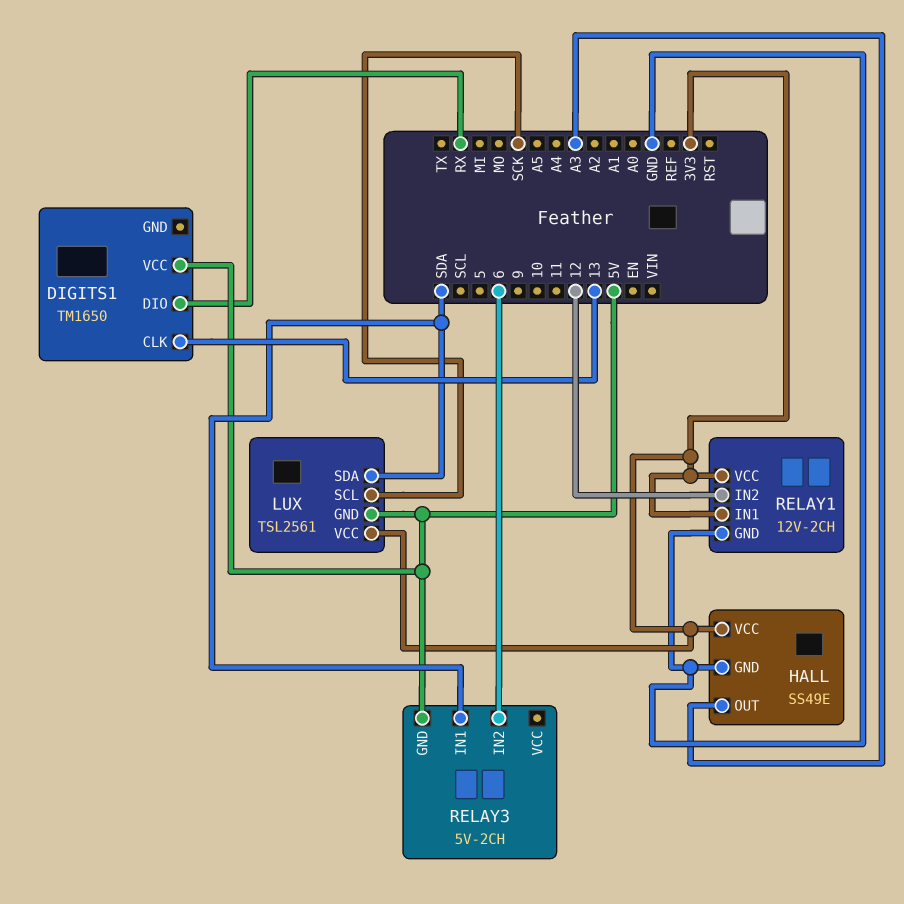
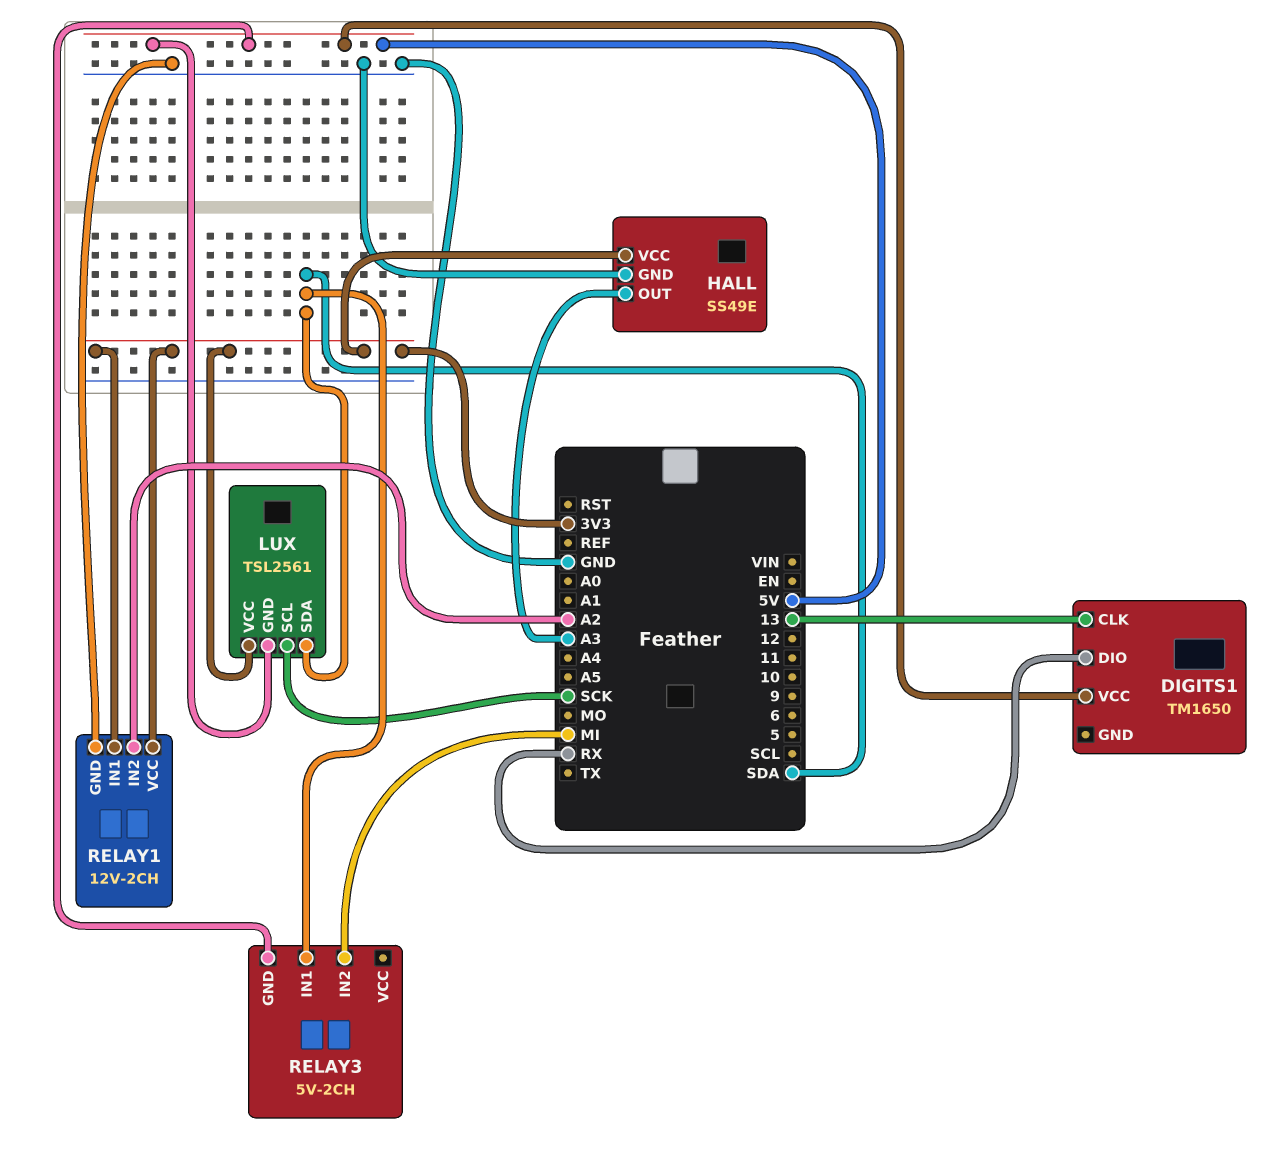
RELAY1 pin IN2: 12 -> A2
RELAY3 pin IN2: 6 -> MI

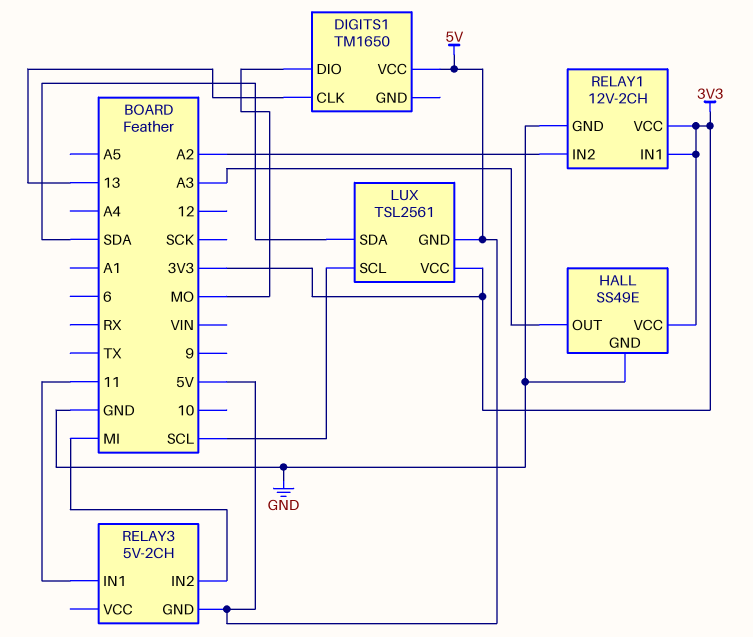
DIGITS1 pin DIO: RX -> MO
LUX pin SCL: SCK -> SCL
RELAY3 pin IN1: SDA -> 11

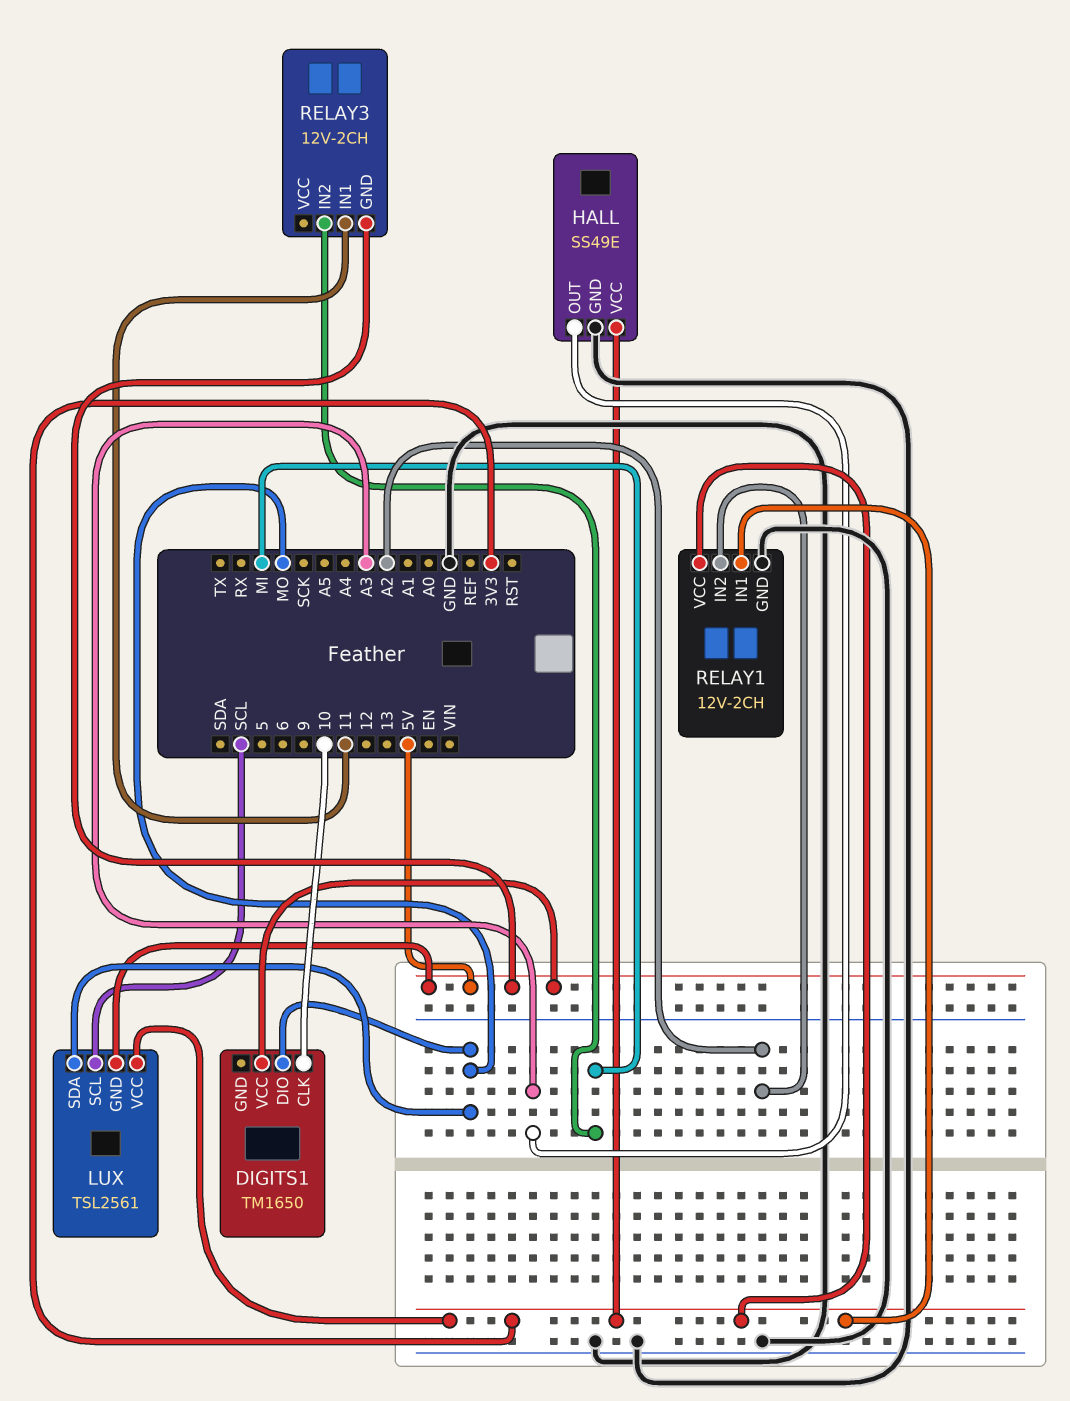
DIGITS1 pin CLK: 13 -> 10
LUX pin SDA: SDA -> MO
RELAY3: 5V-2CH -> 12V-2CH

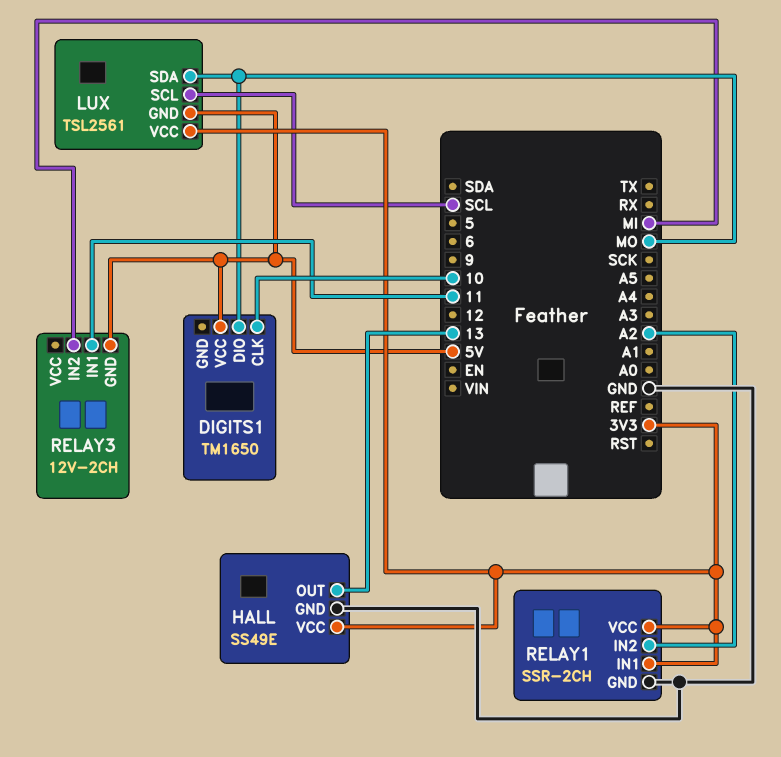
HALL pin OUT: A3 -> 13
RELAY1: 12V-2CH -> SSR-2CH

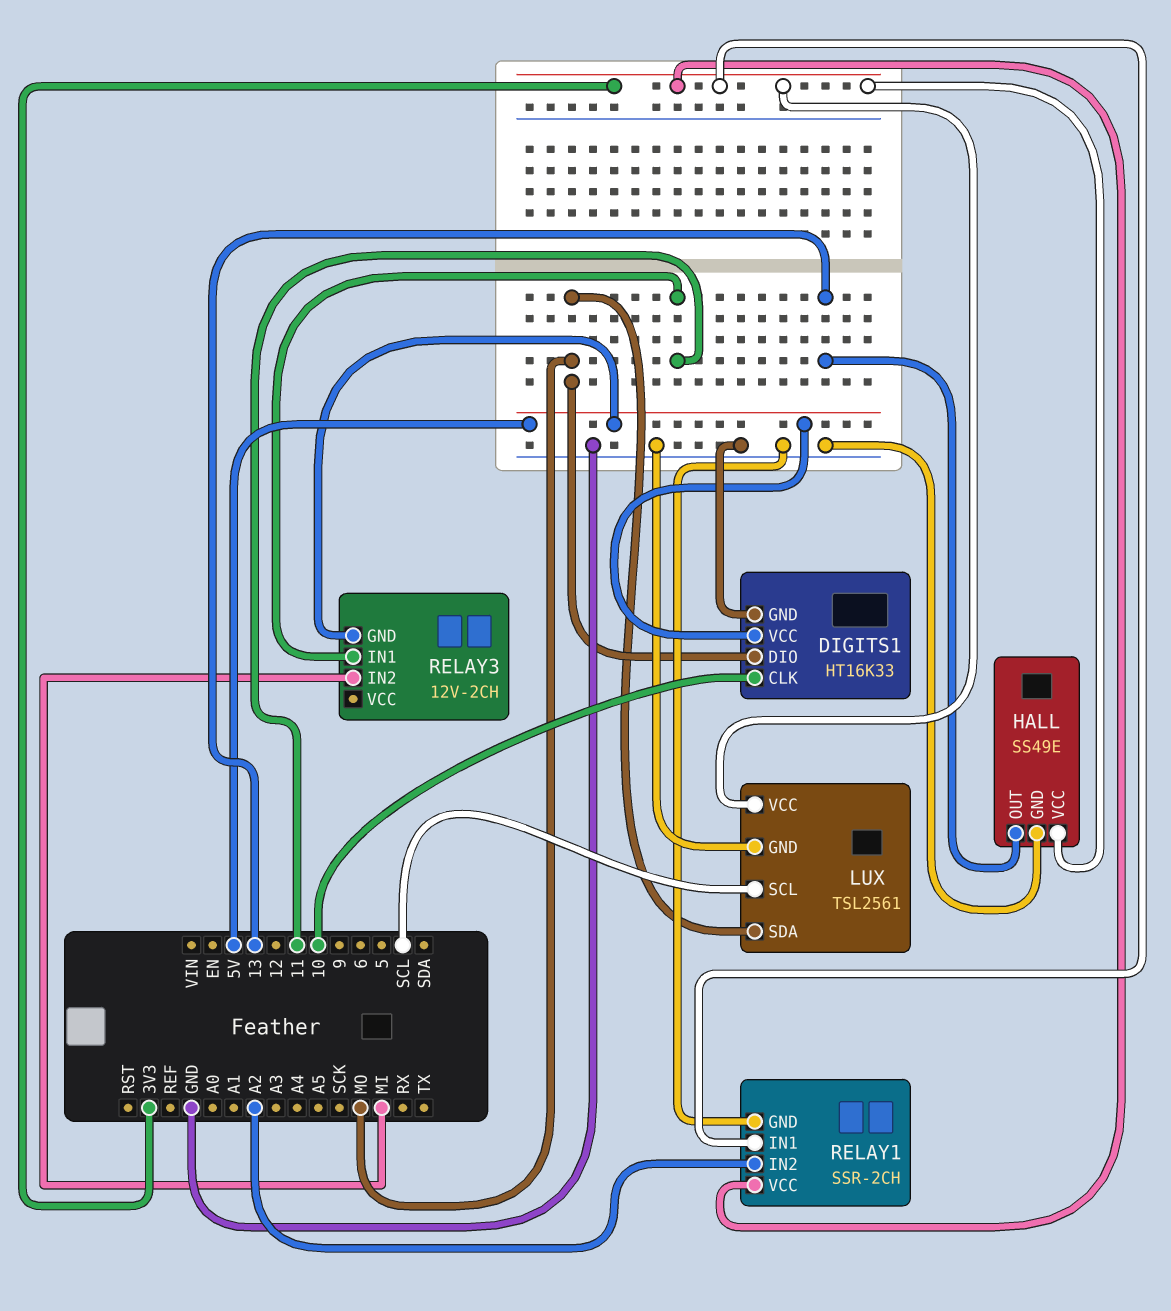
DIGITS1: TM1650 -> HT16K33
DIGITS1 pin GND: none -> GND
LUX pin GND: 5V -> GND

